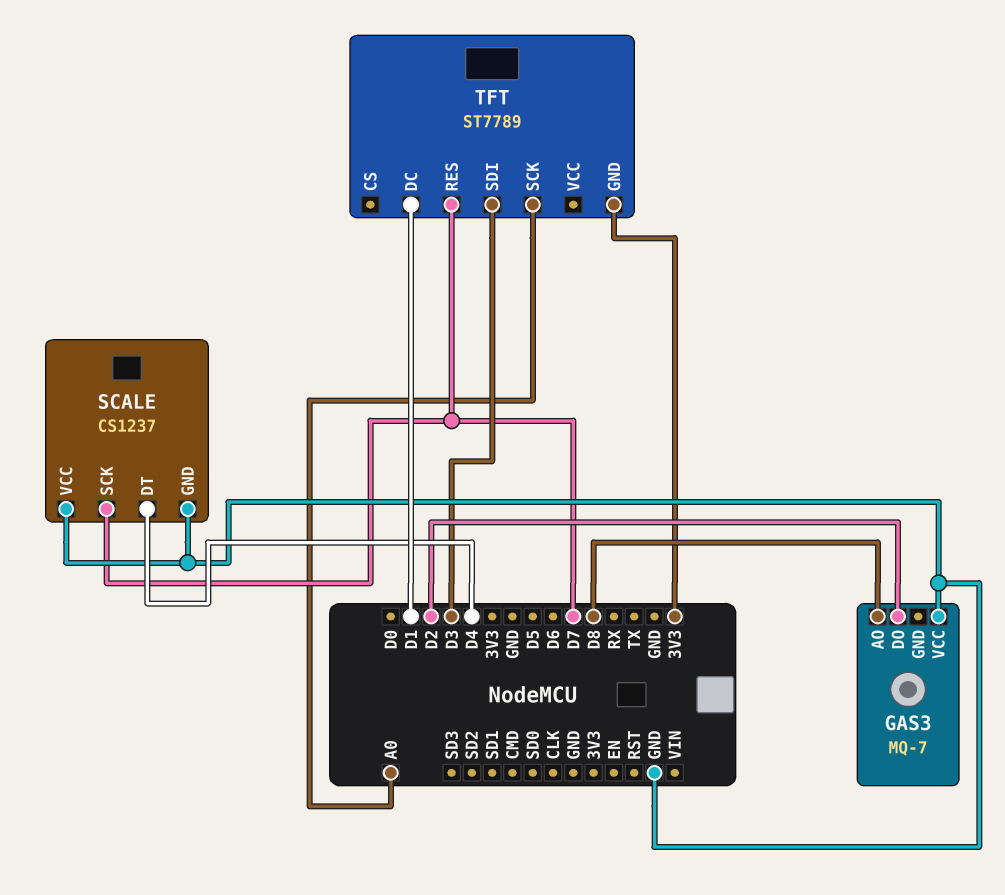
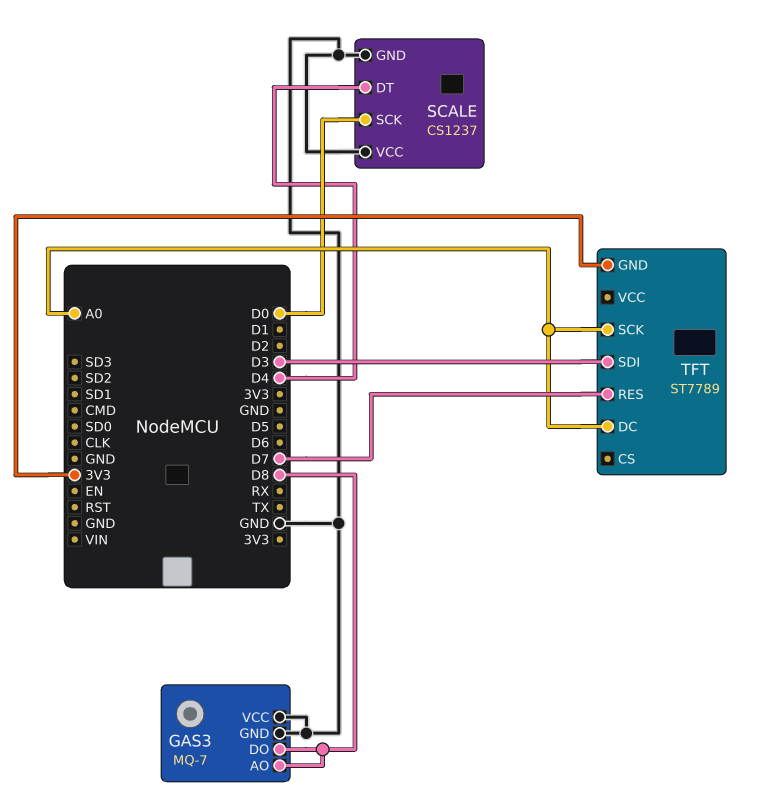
GAS3 pin DO: D2 -> D8
GAS3 pin GND: none -> GND
SCALE pin SCK: D7 -> D0
TFT pin DC: D1 -> A0

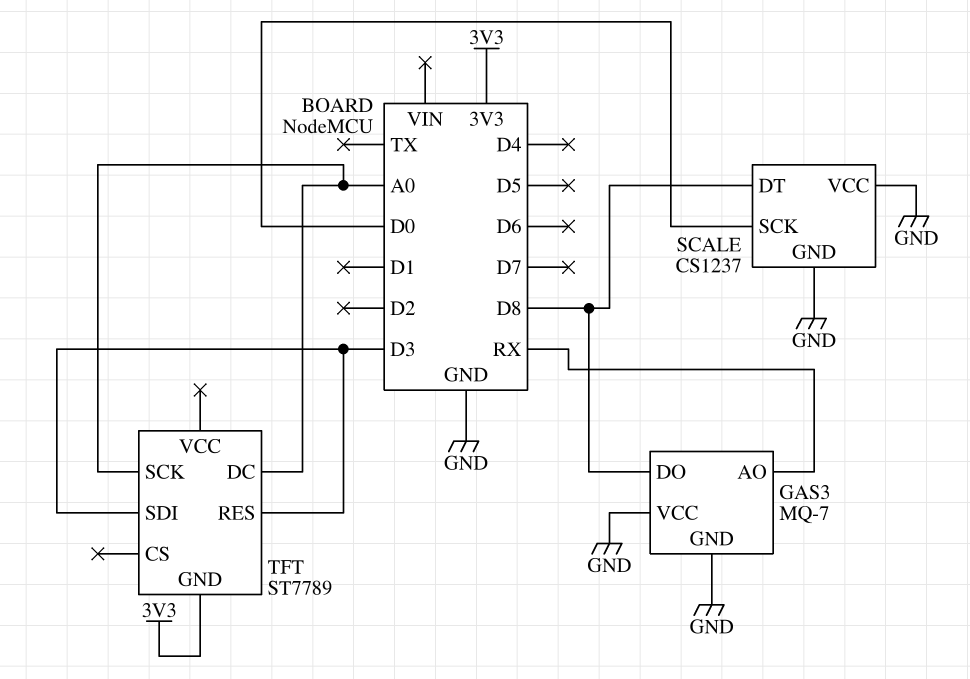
GAS3 pin AO: D8 -> RX
SCALE pin DT: D4 -> D8
TFT pin RES: D7 -> D3

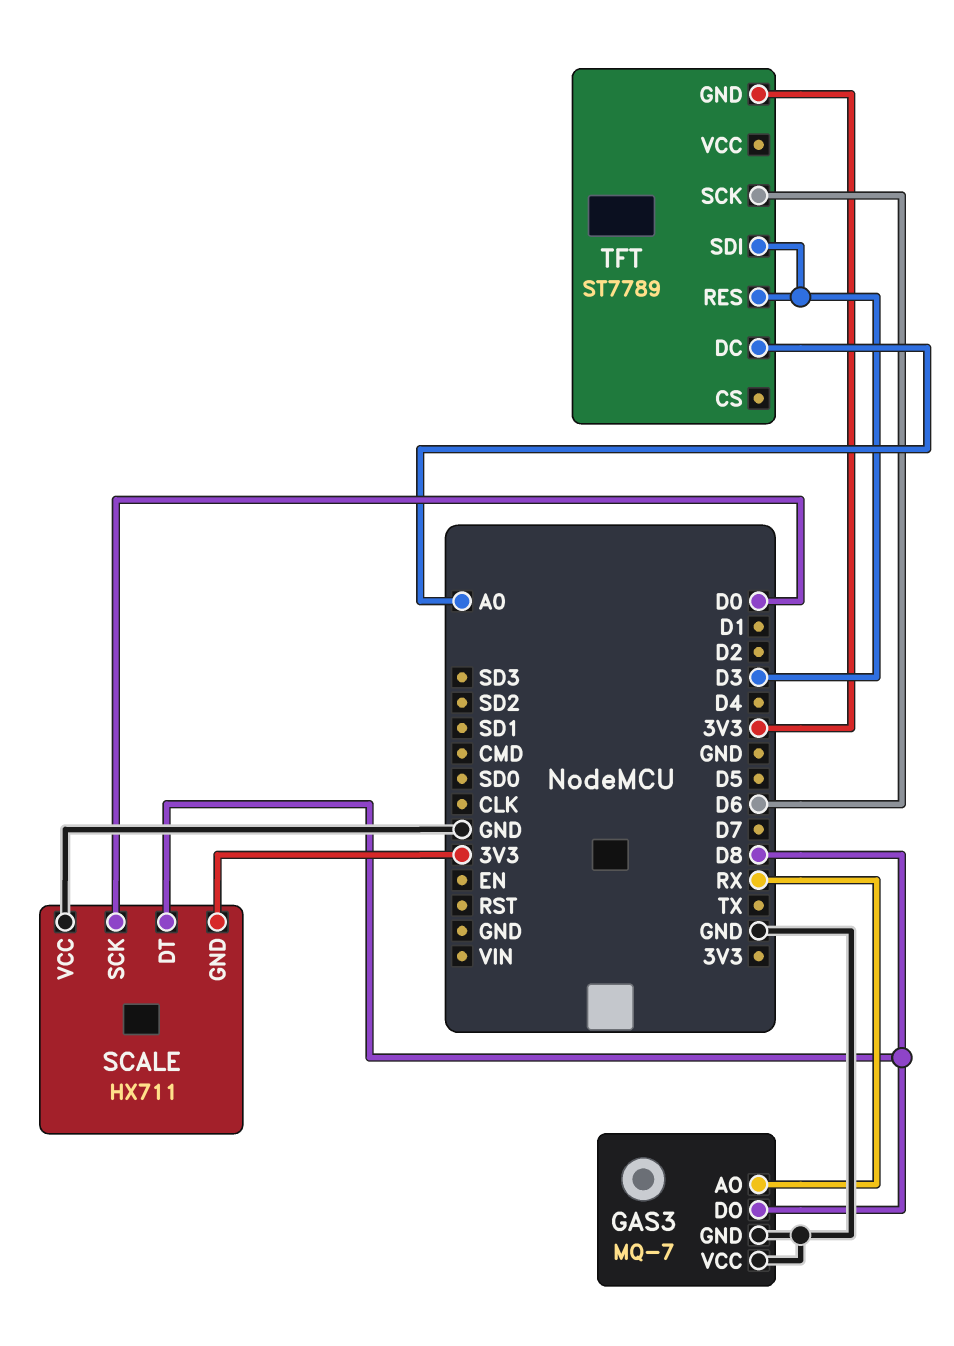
SCALE: CS1237 -> HX711
SCALE pin GND: GND -> 3V3
TFT pin SCK: A0 -> D6

